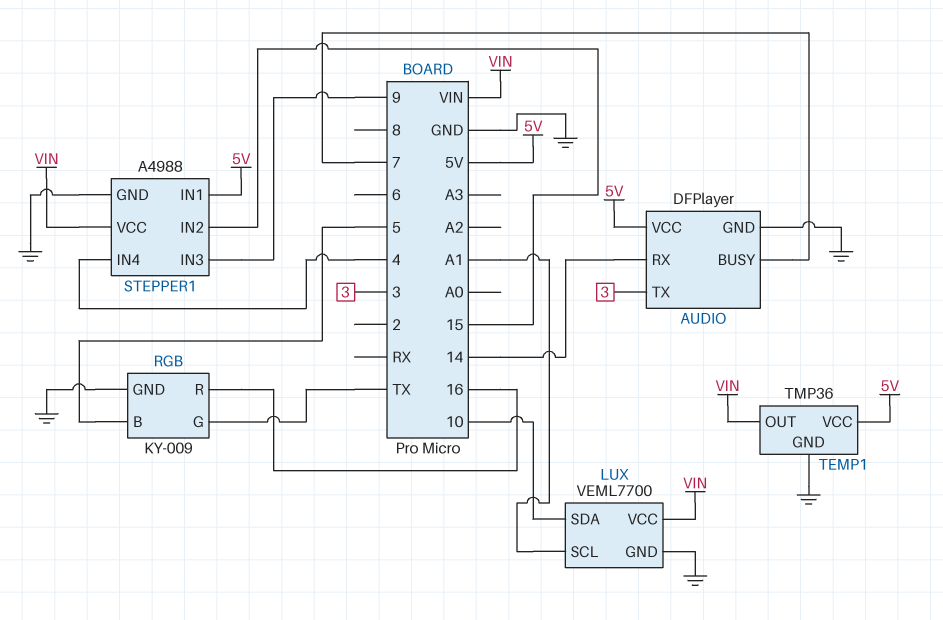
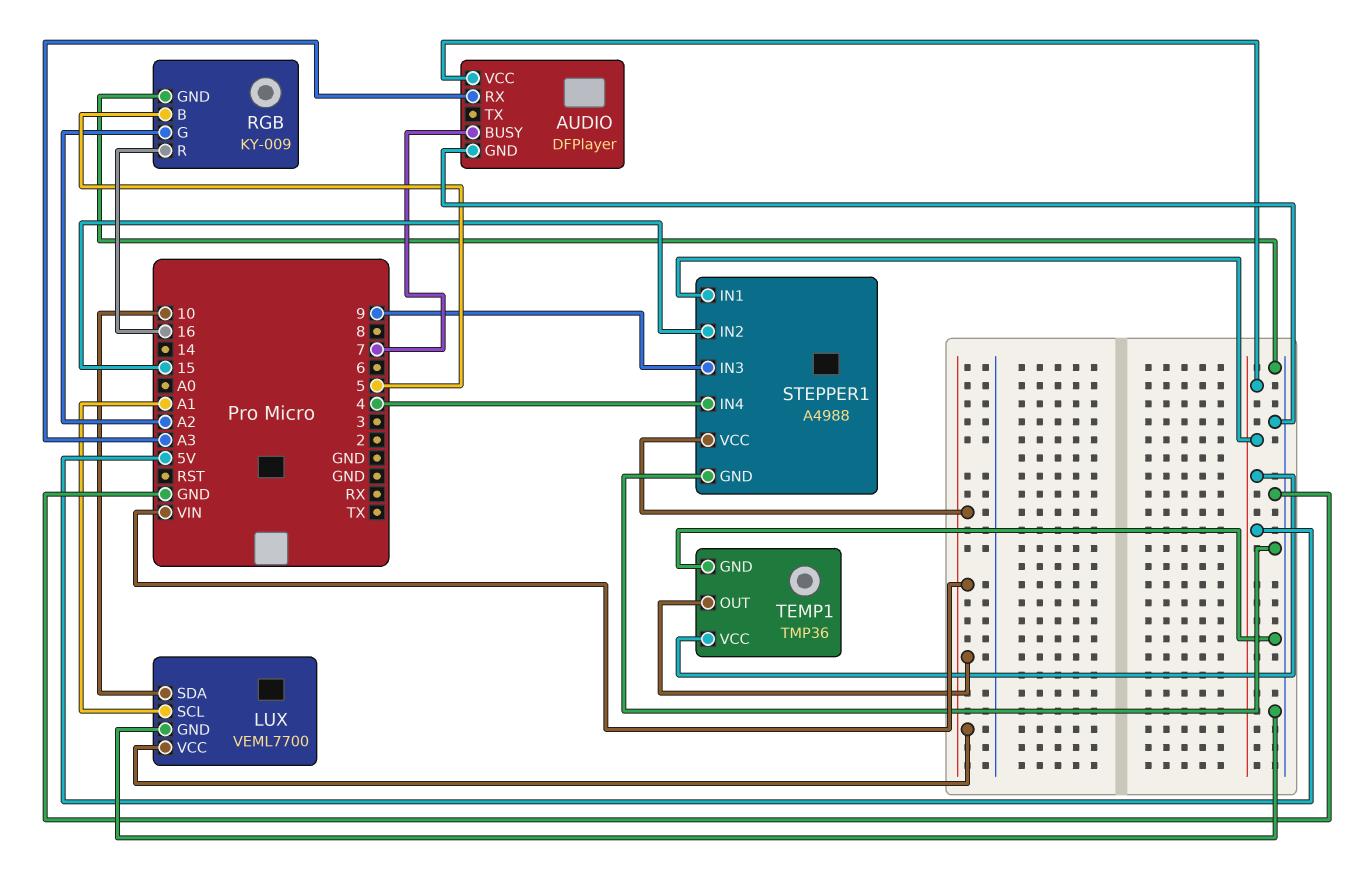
AUDIO pin RX: 14 -> A3
AUDIO pin TX: 3 -> none
RGB pin G: TX -> A2

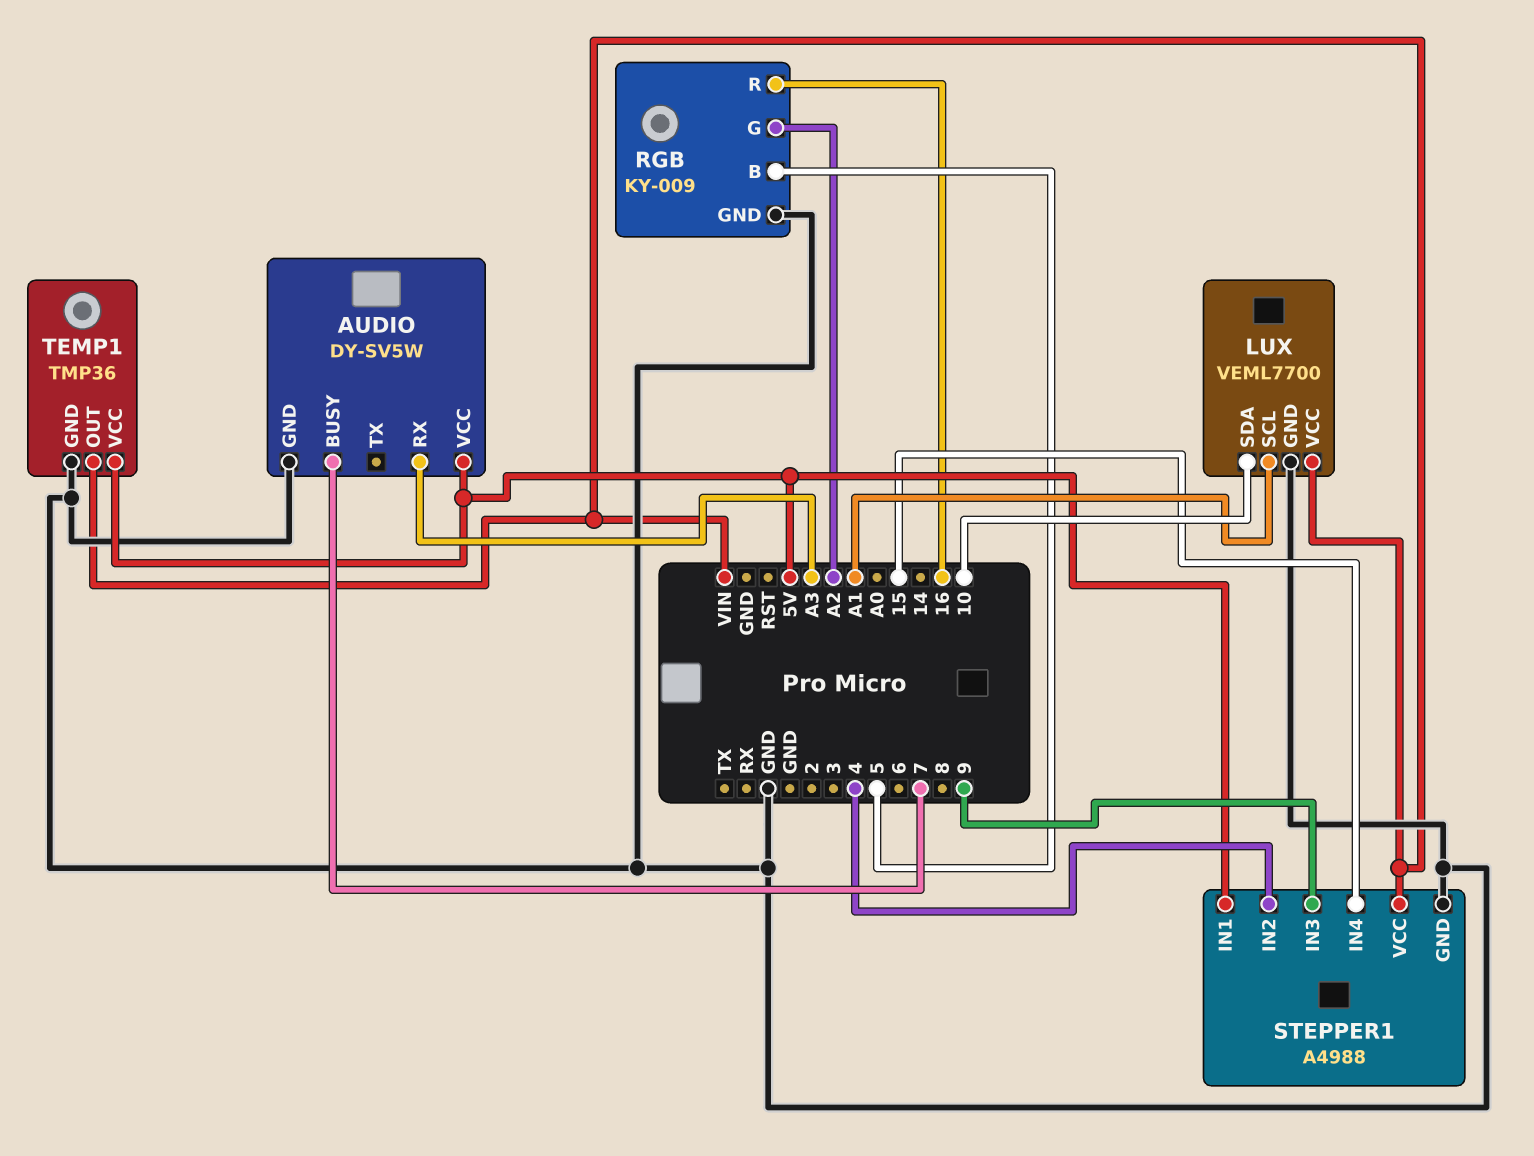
AUDIO: DFPlayer -> DY-SV5W
STEPPER1 pin IN2: 15 -> 4
STEPPER1 pin IN4: 4 -> 15

